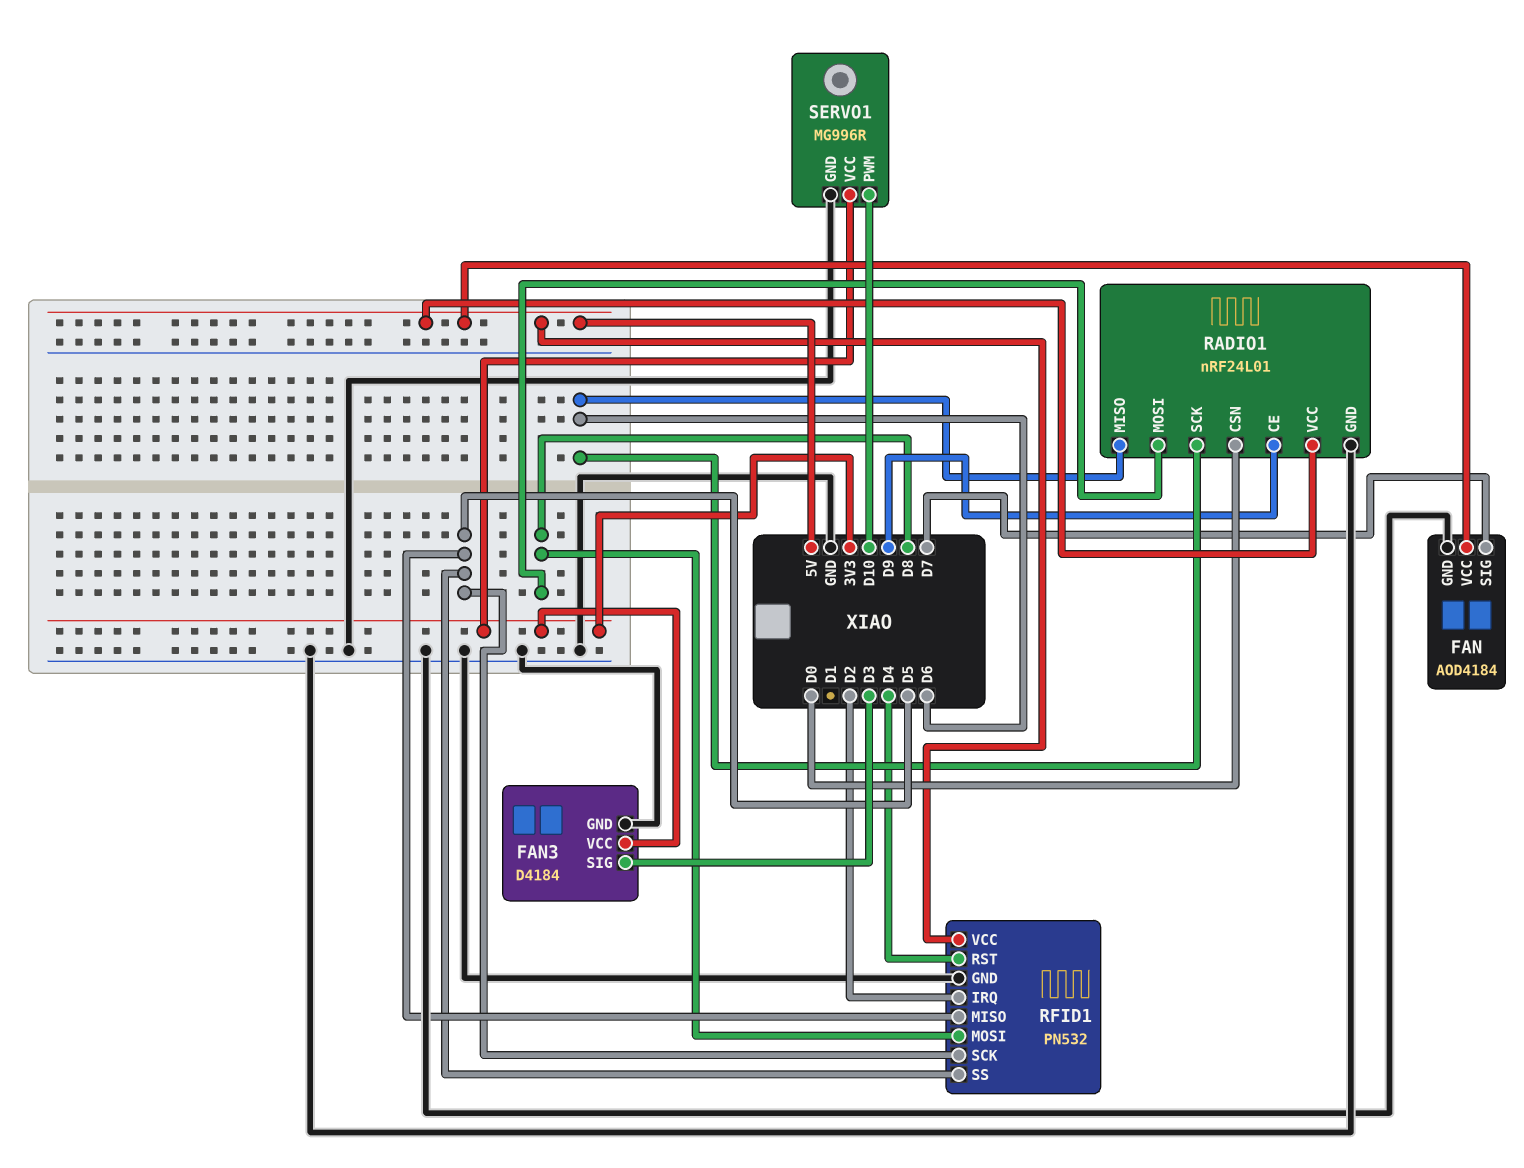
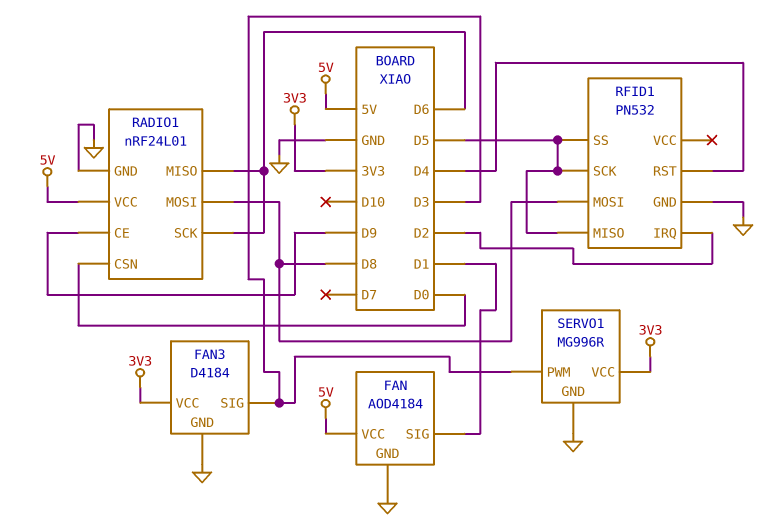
FAN pin SIG: D7 -> D1
RFID1 pin VCC: 5V -> none
SERVO1 pin PWM: D10 -> D3

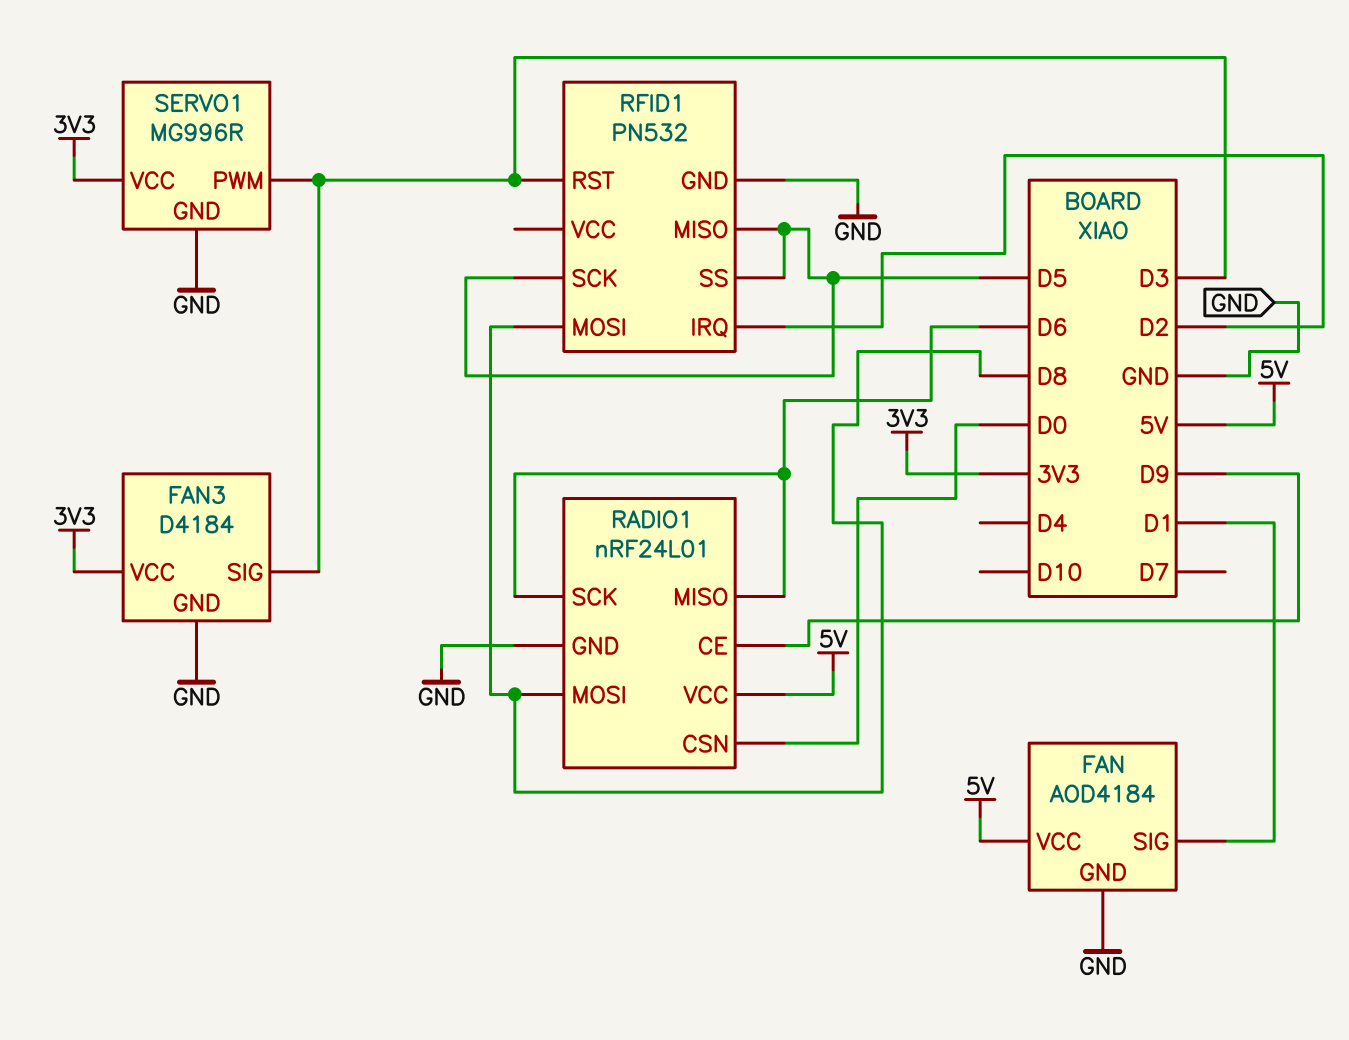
RFID1 pin RST: D4 -> D3

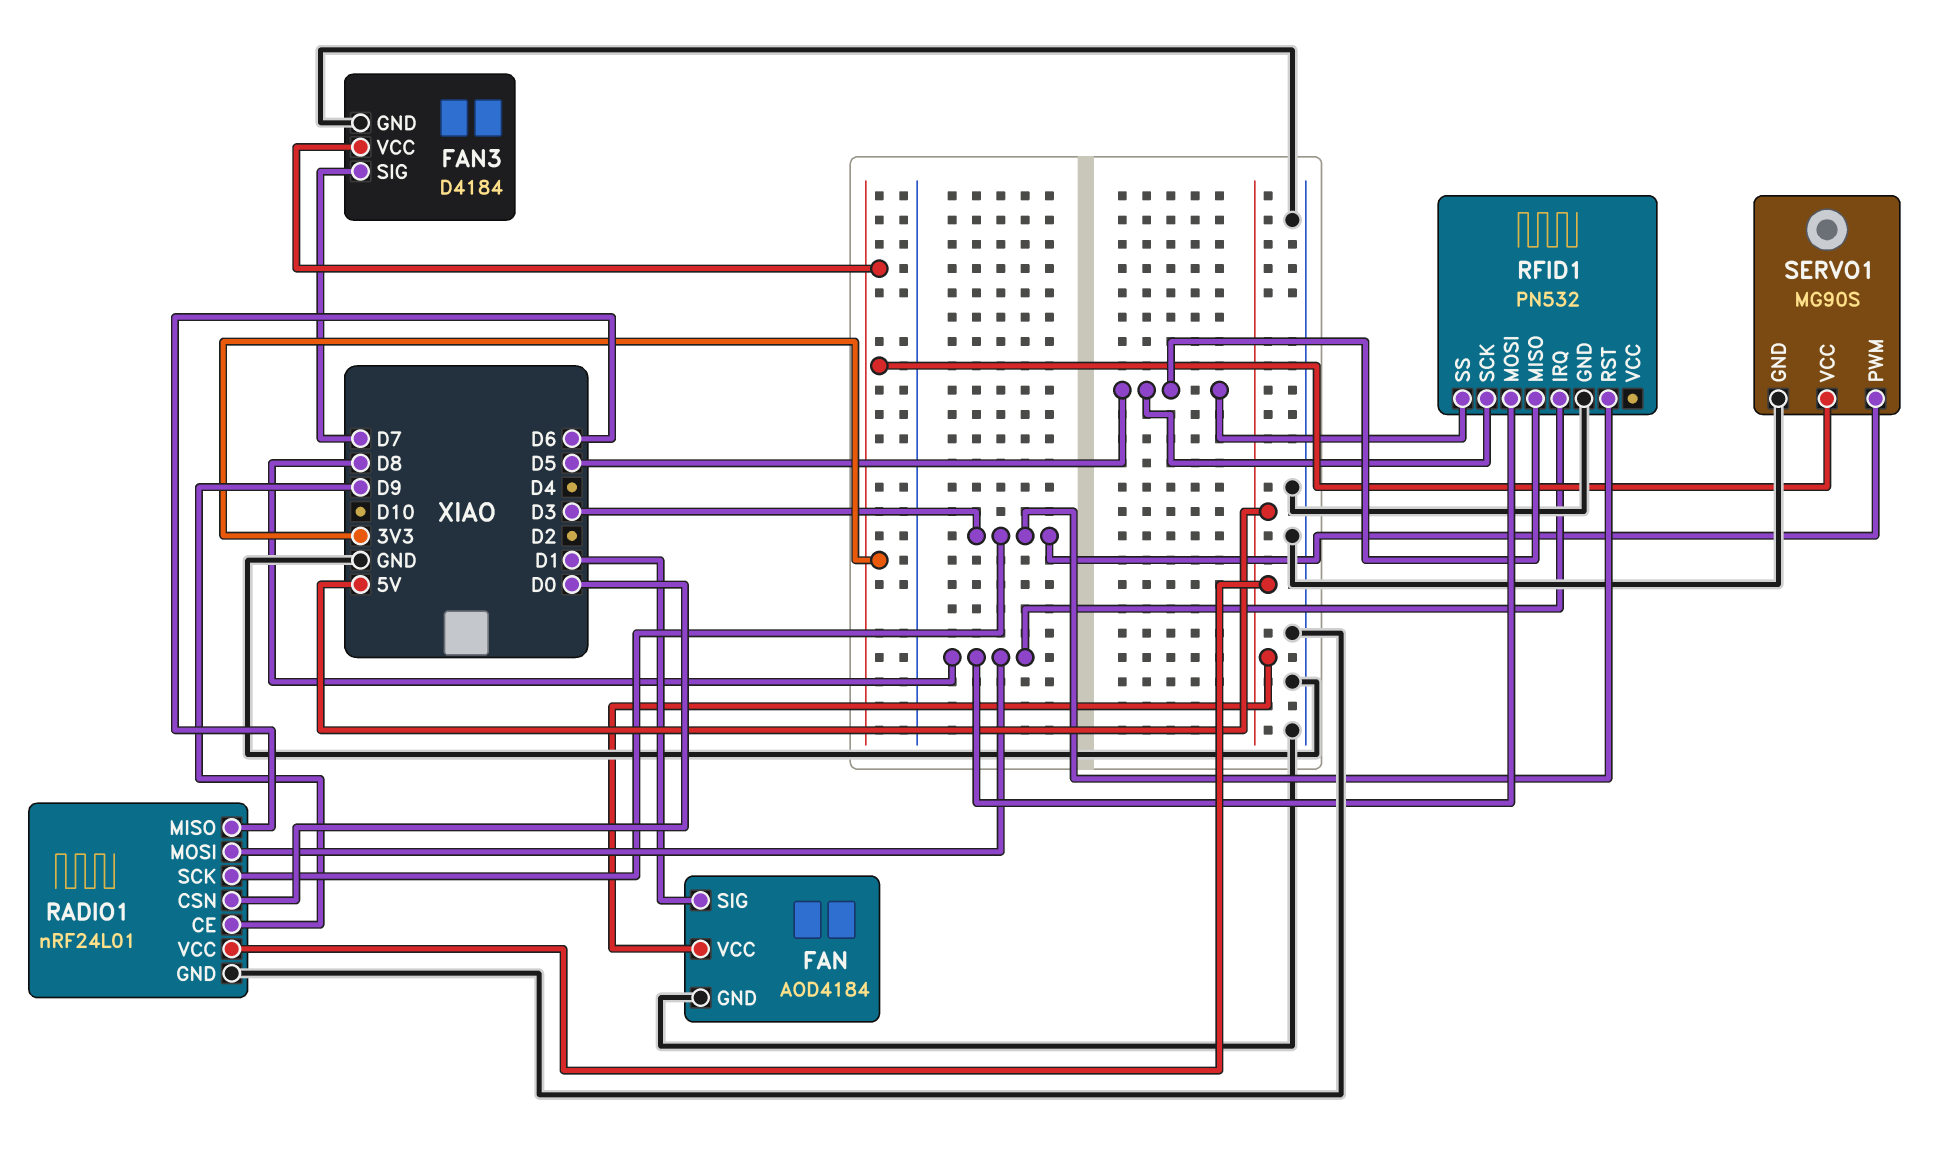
FAN3 pin SIG: D3 -> D7
RADIO1 pin SCK: D6 -> D3
RFID1 pin IRQ: D2 -> D8
SERVO1: MG996R -> MG90S

